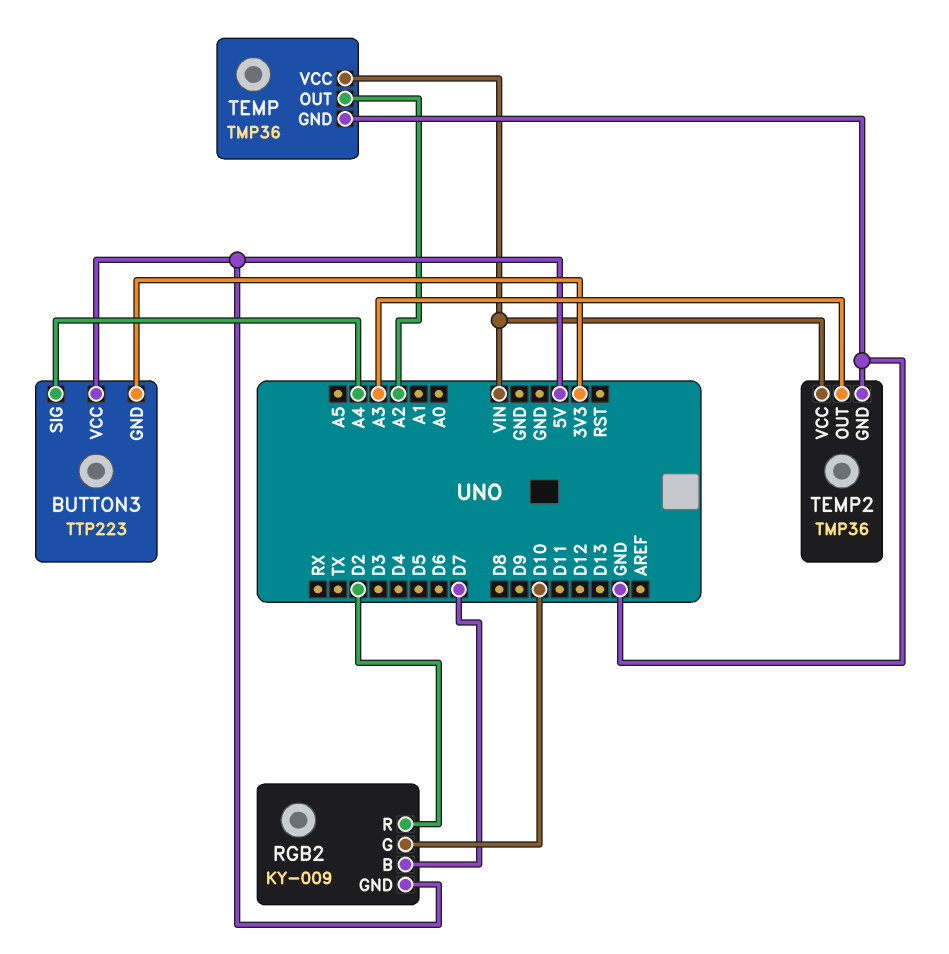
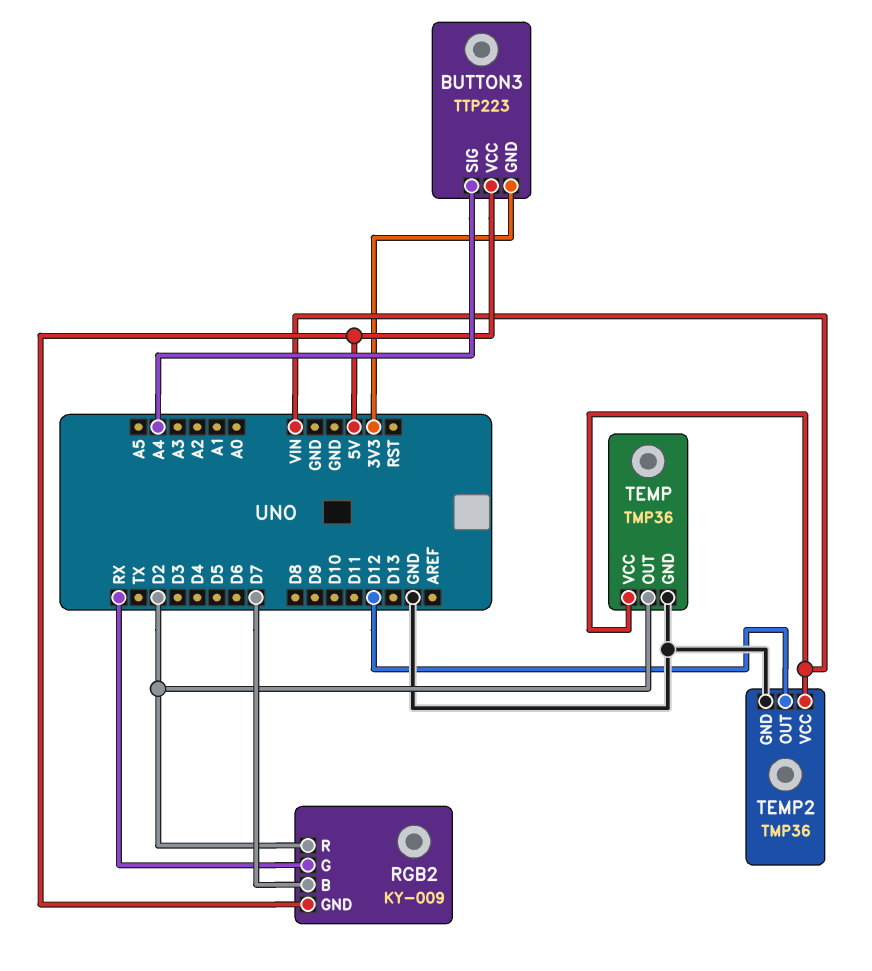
RGB2 pin G: D10 -> RX
TEMP pin OUT: A2 -> D2
TEMP2 pin OUT: A3 -> D12

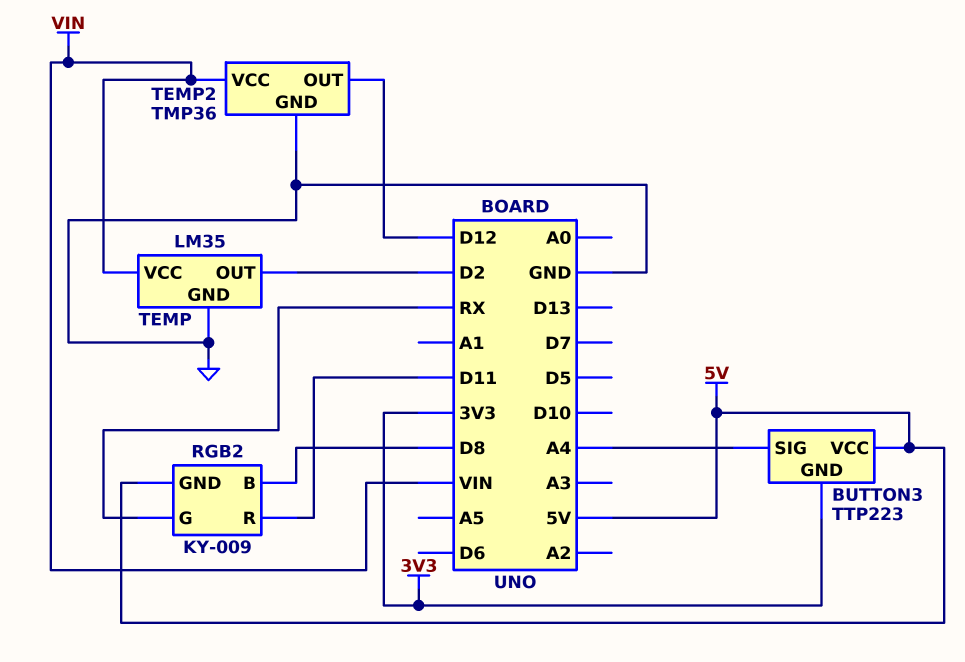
RGB2 pin B: D7 -> D8
RGB2 pin R: D2 -> D11
TEMP: TMP36 -> LM35

